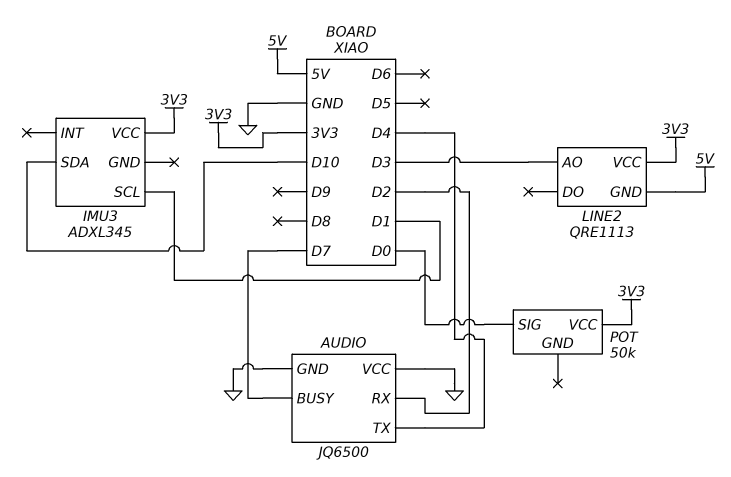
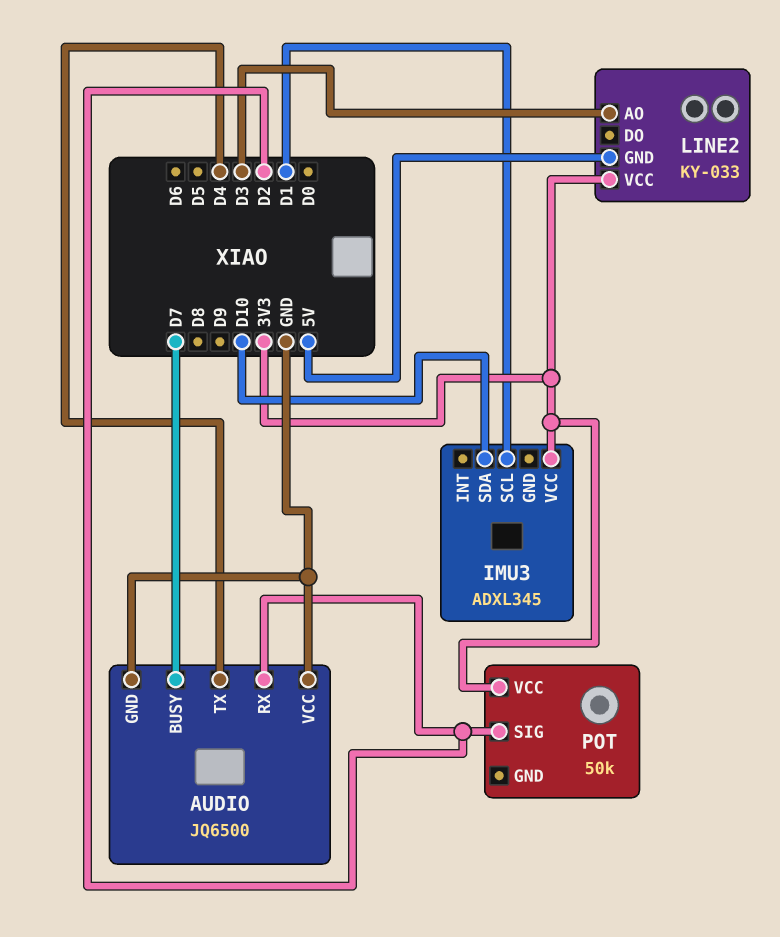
LINE2: QRE1113 -> KY-033
POT pin SIG: D0 -> D2

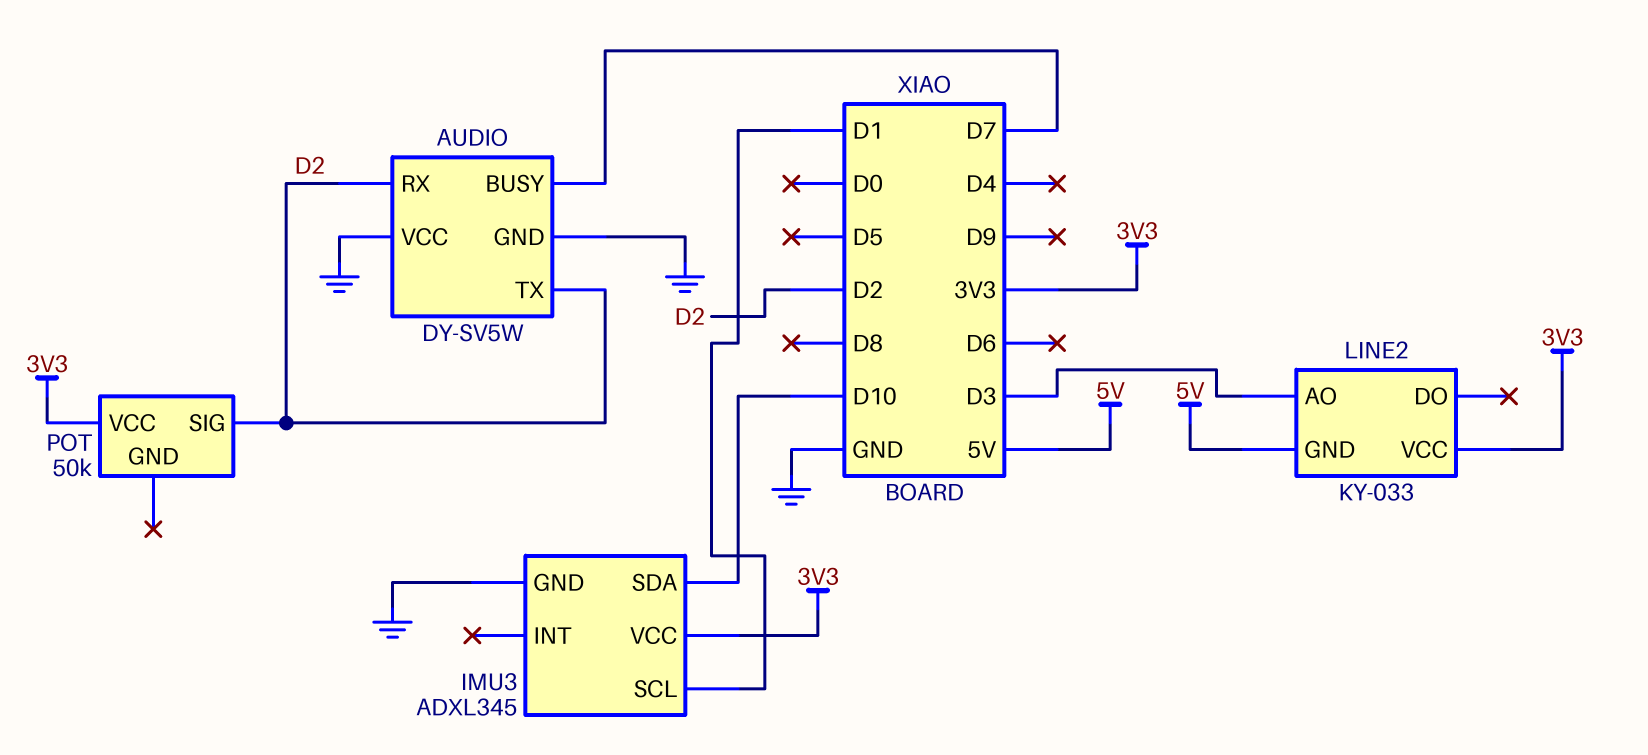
AUDIO: JQ6500 -> DY-SV5W
AUDIO pin TX: D4 -> D2
IMU3 pin GND: none -> GND

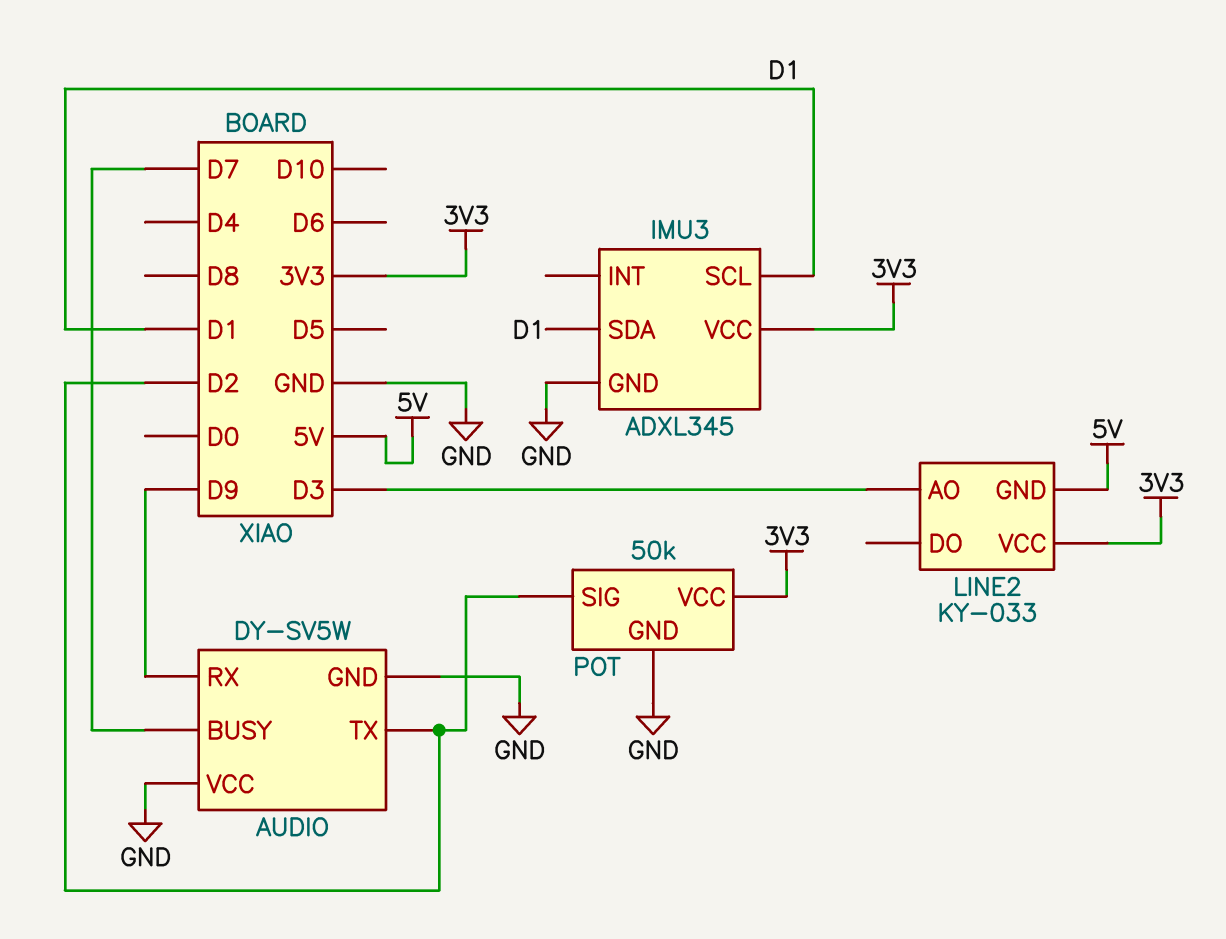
AUDIO pin RX: D2 -> D9
IMU3 pin SDA: D10 -> D1
POT pin GND: none -> GND

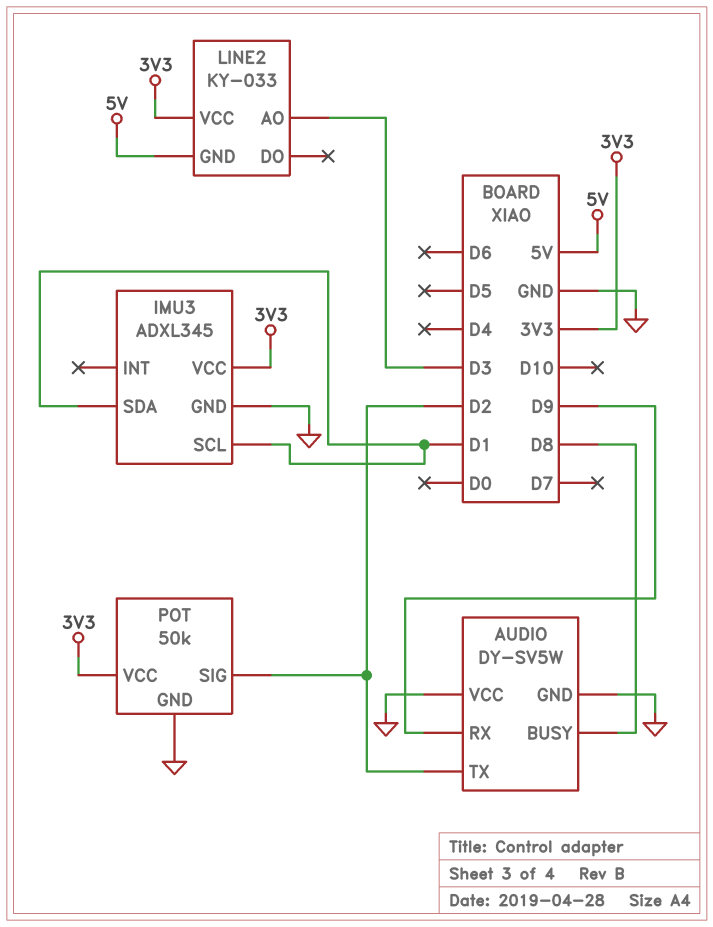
AUDIO pin BUSY: D7 -> D8

